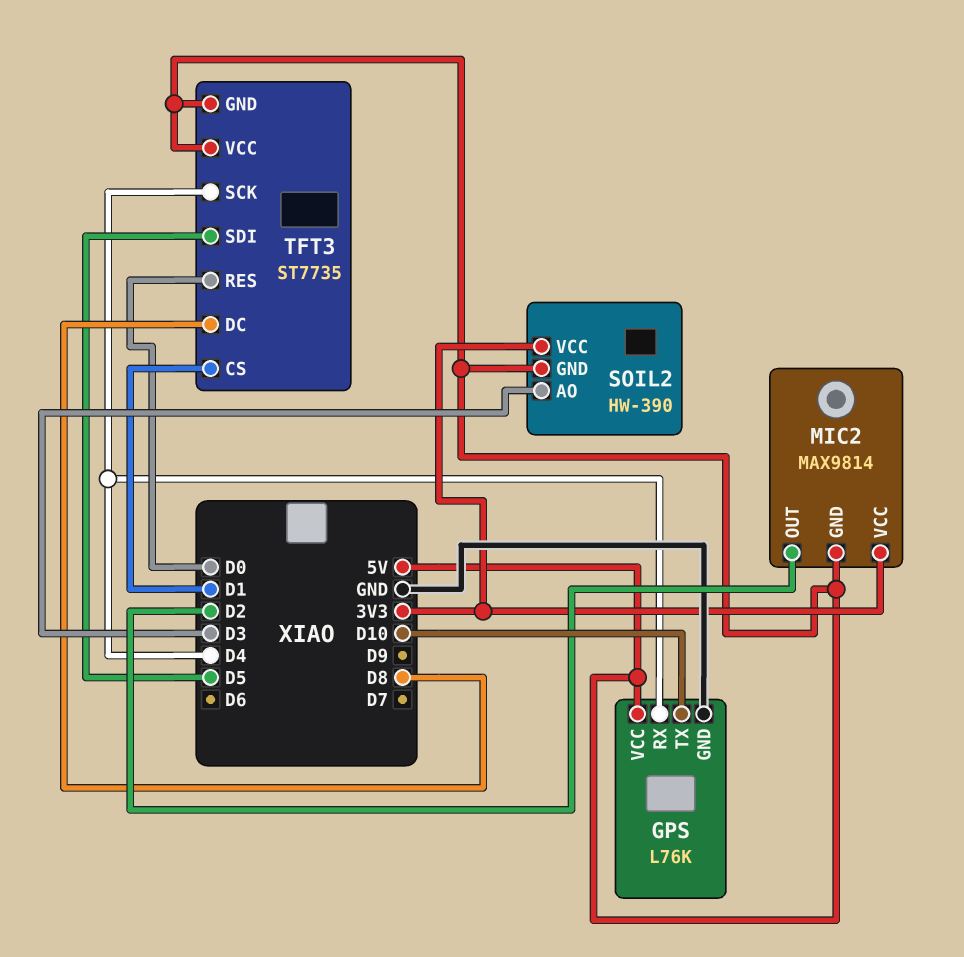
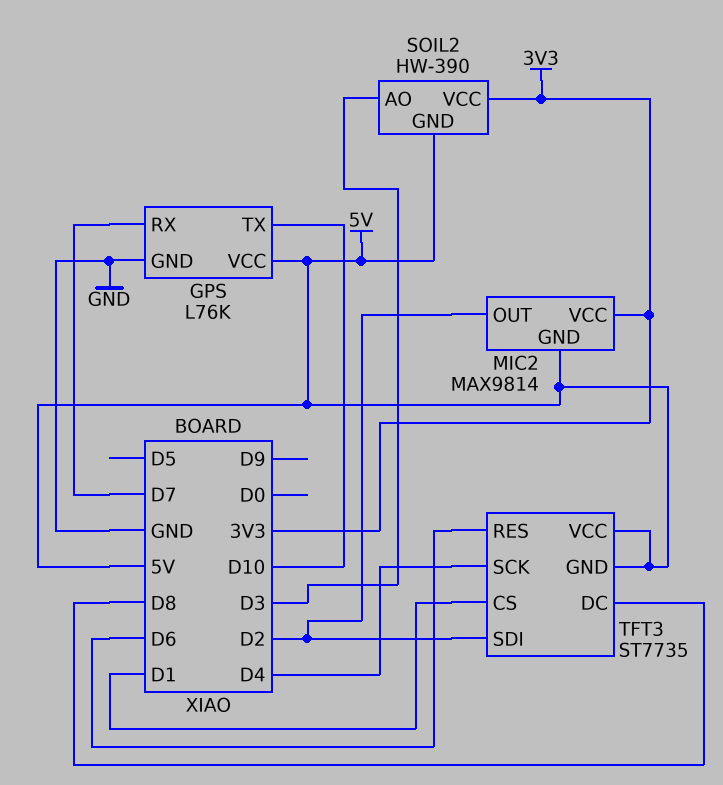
GPS pin RX: D4 -> D7
TFT3 pin RES: D0 -> D6
TFT3 pin SDI: D5 -> D2

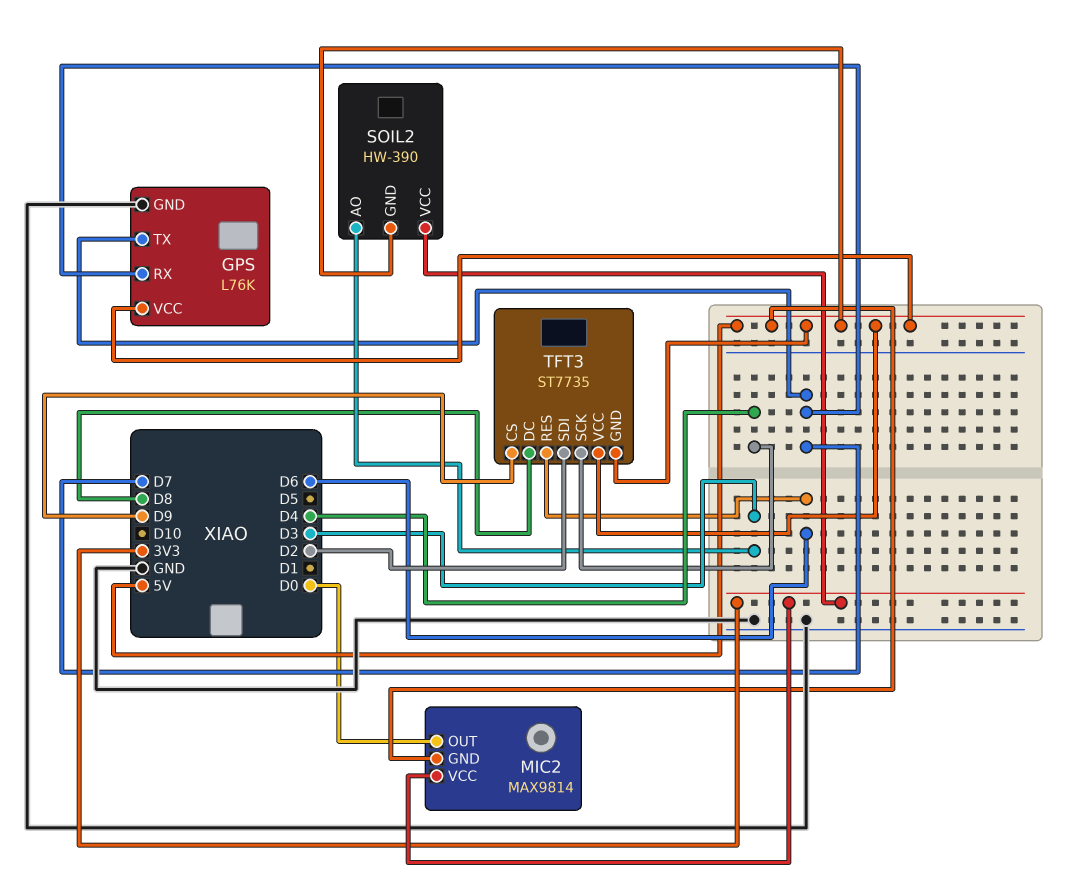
GPS pin TX: D10 -> D7
MIC2 pin OUT: D2 -> D0
TFT3 pin CS: D1 -> D9

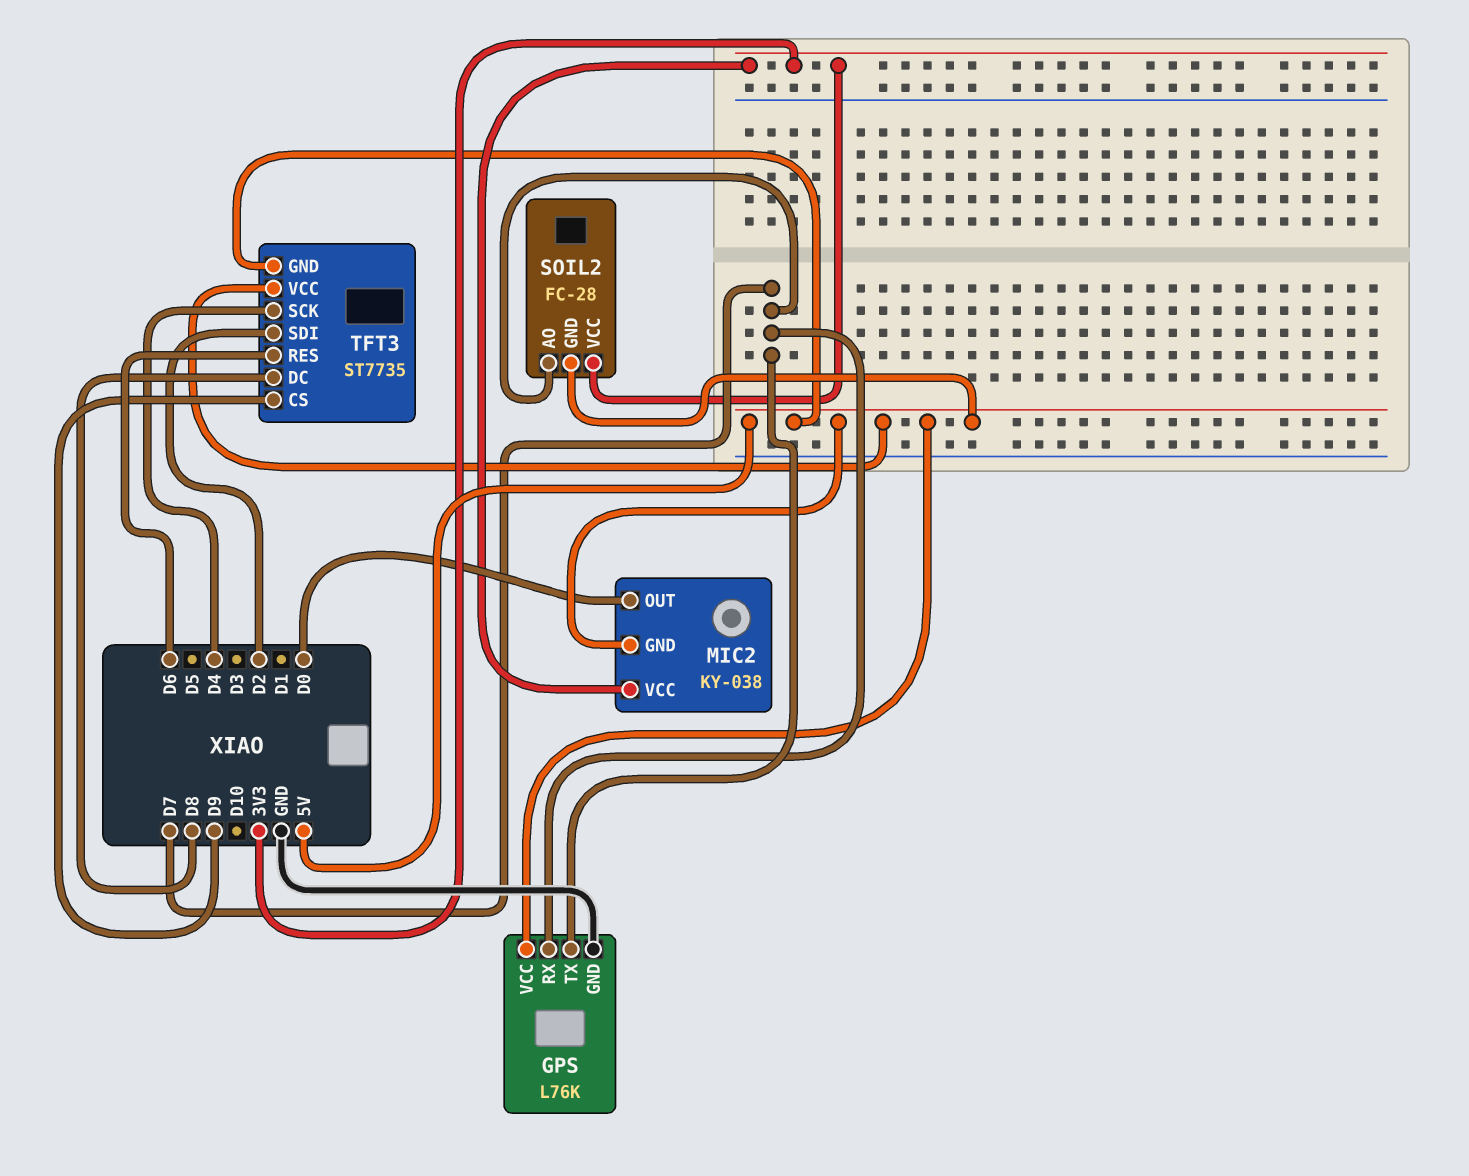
MIC2: MAX9814 -> KY-038
SOIL2: HW-390 -> FC-28
SOIL2 pin AO: D3 -> D7

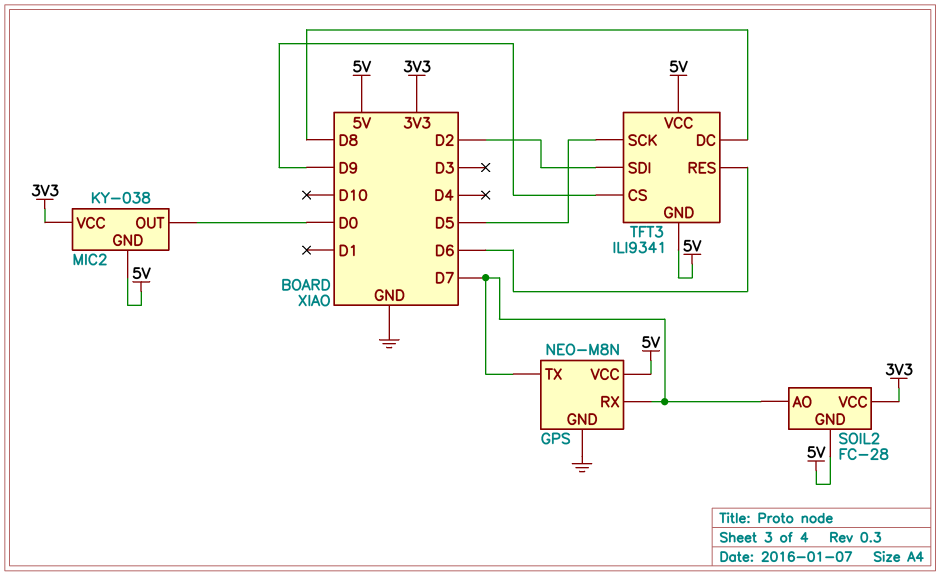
GPS: L76K -> NEO-M8N
TFT3: ST7735 -> ILI9341
TFT3 pin SCK: D4 -> D5

